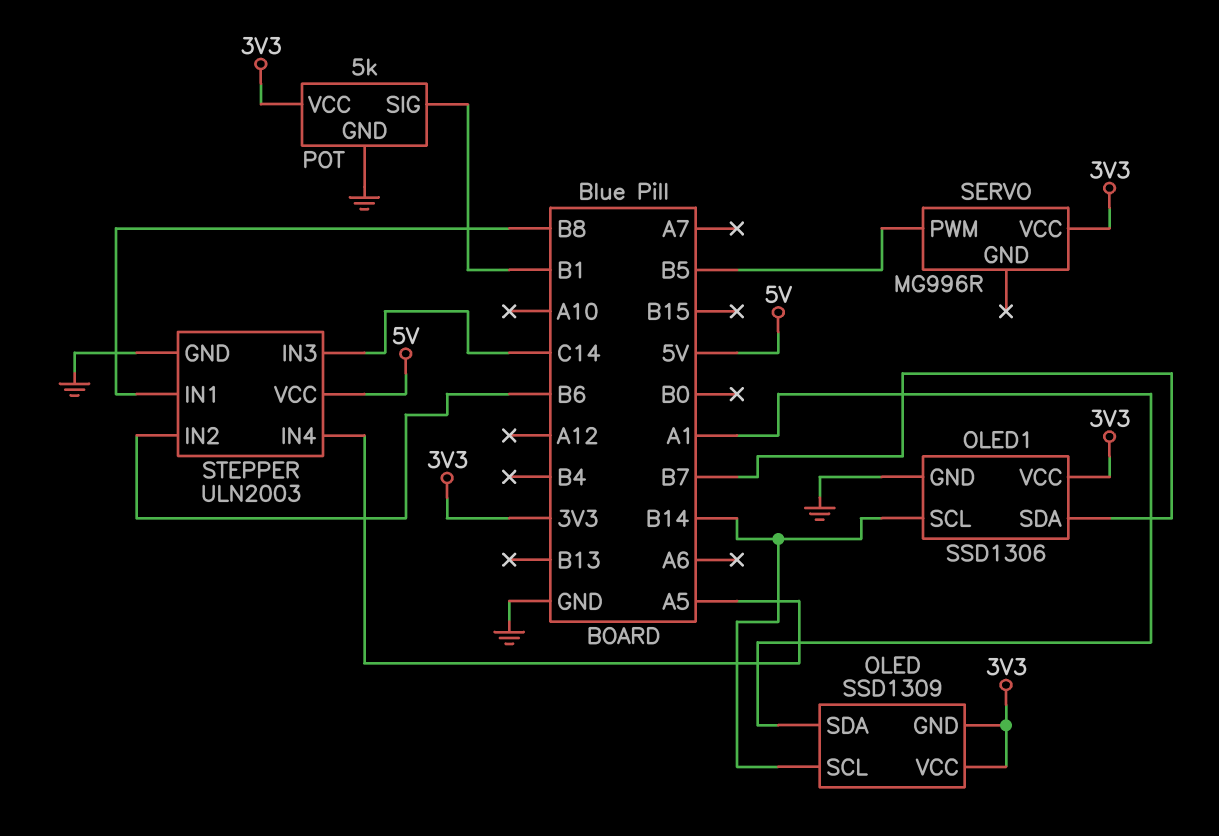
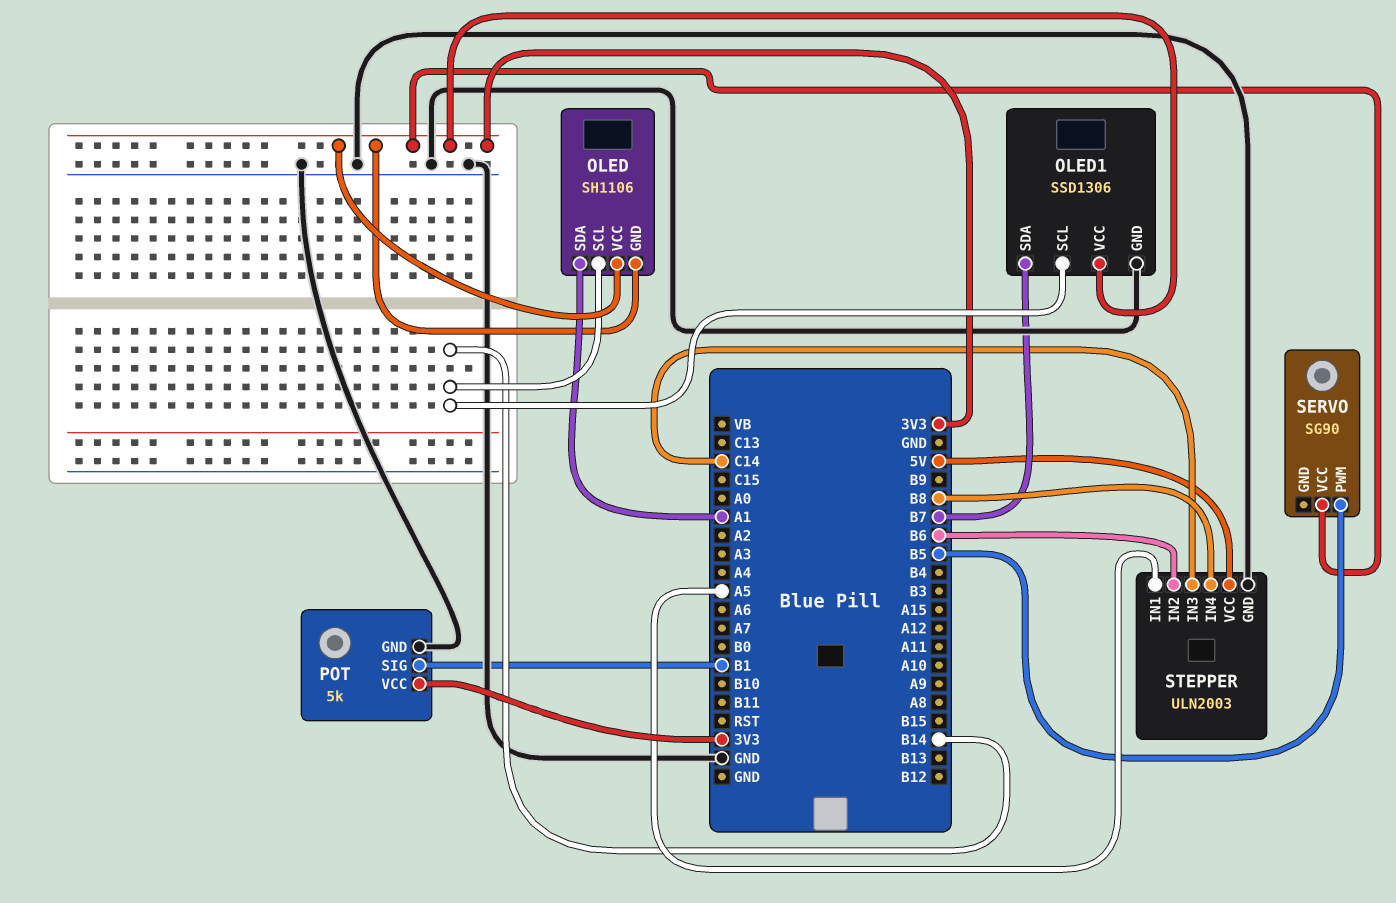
OLED: SSD1309 -> SH1106
SERVO: MG996R -> SG90
STEPPER pin IN1: B8 -> A5
STEPPER pin IN4: A5 -> B8

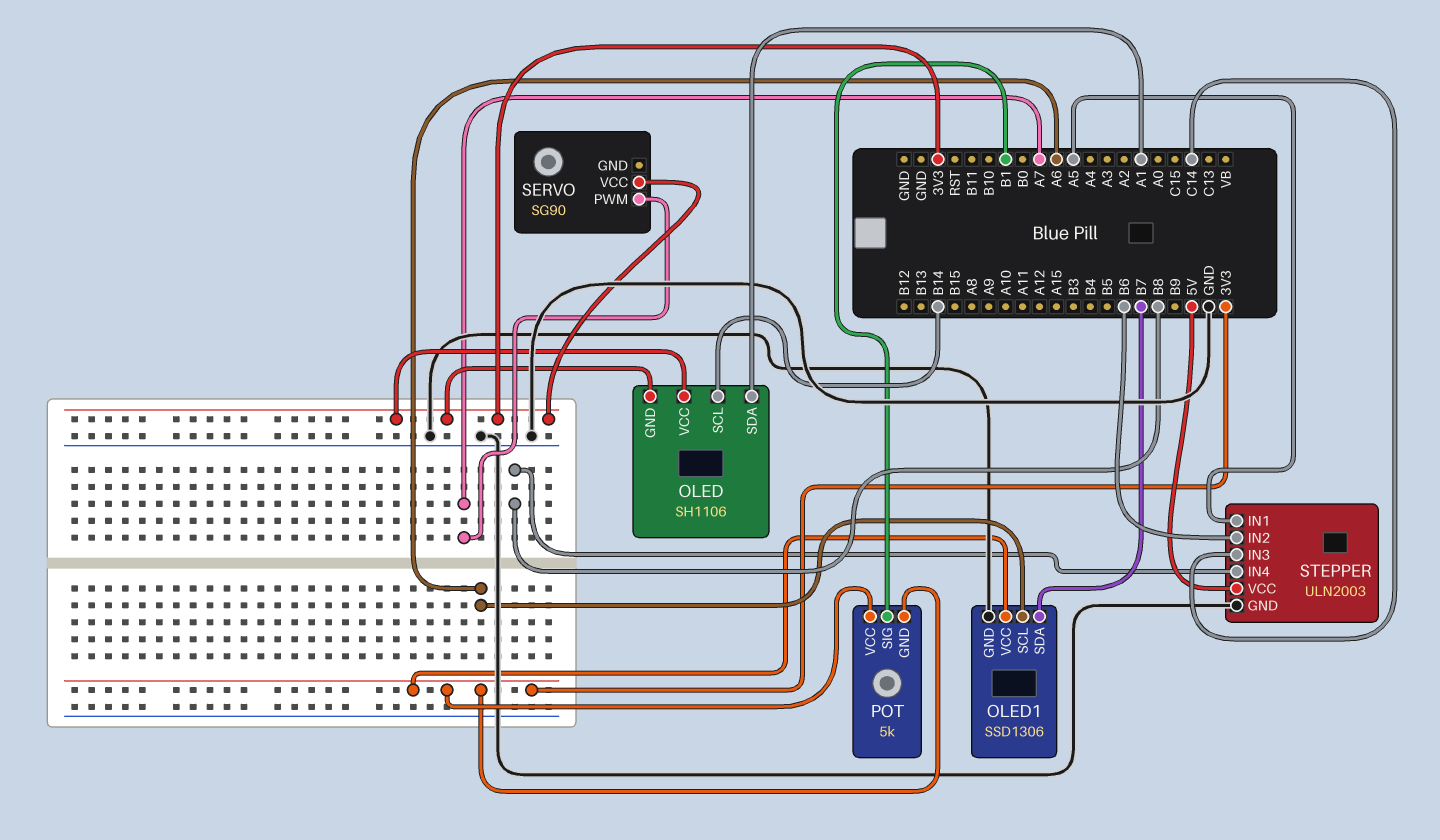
OLED1 pin SCL: B14 -> A6
POT pin GND: GND -> 3V3
SERVO pin PWM: B5 -> A7

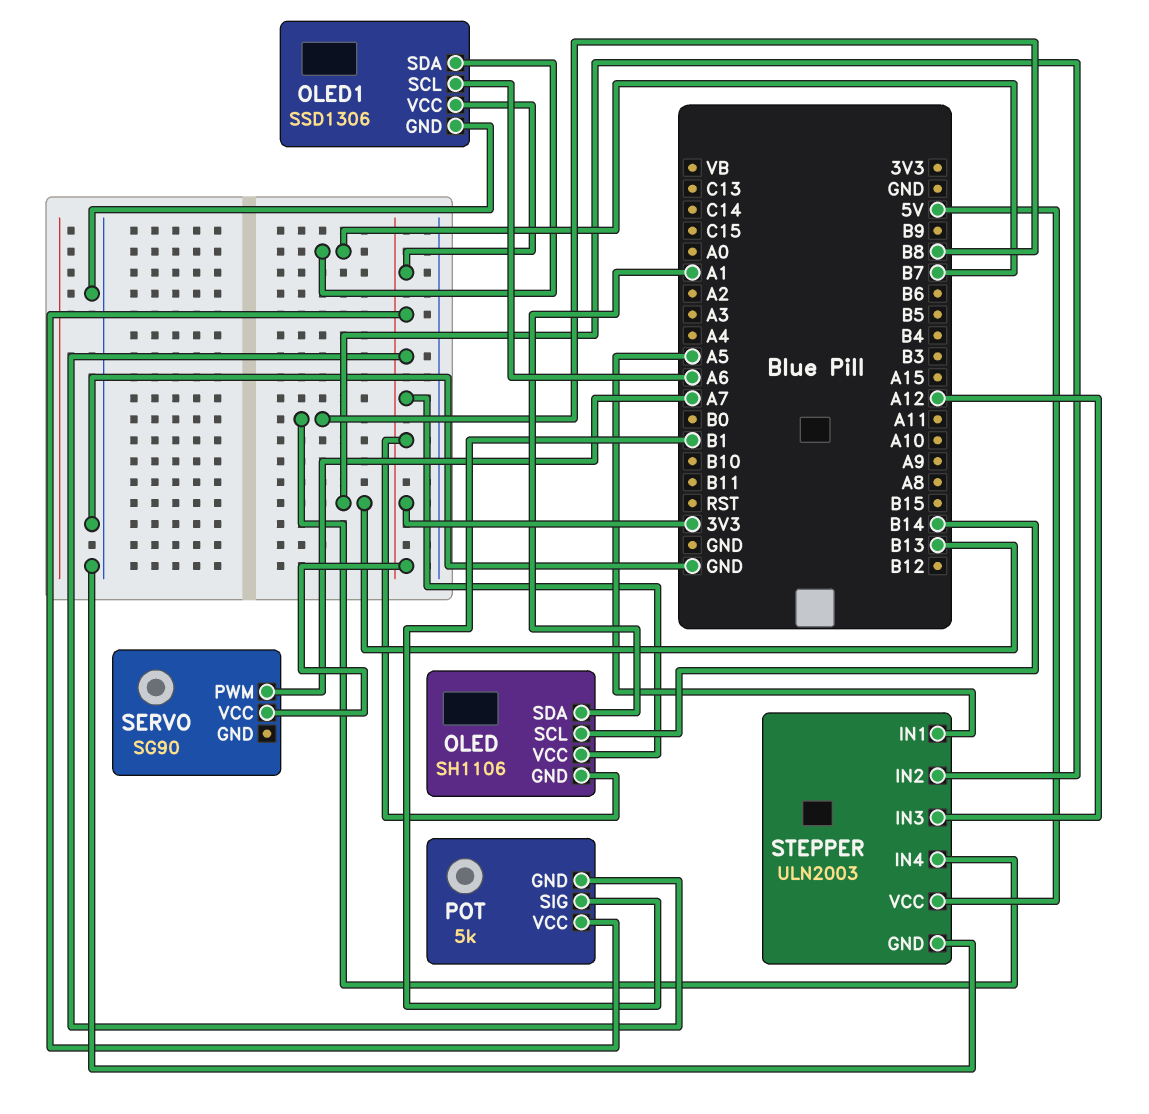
STEPPER pin IN2: B6 -> B13
STEPPER pin IN3: C14 -> A12

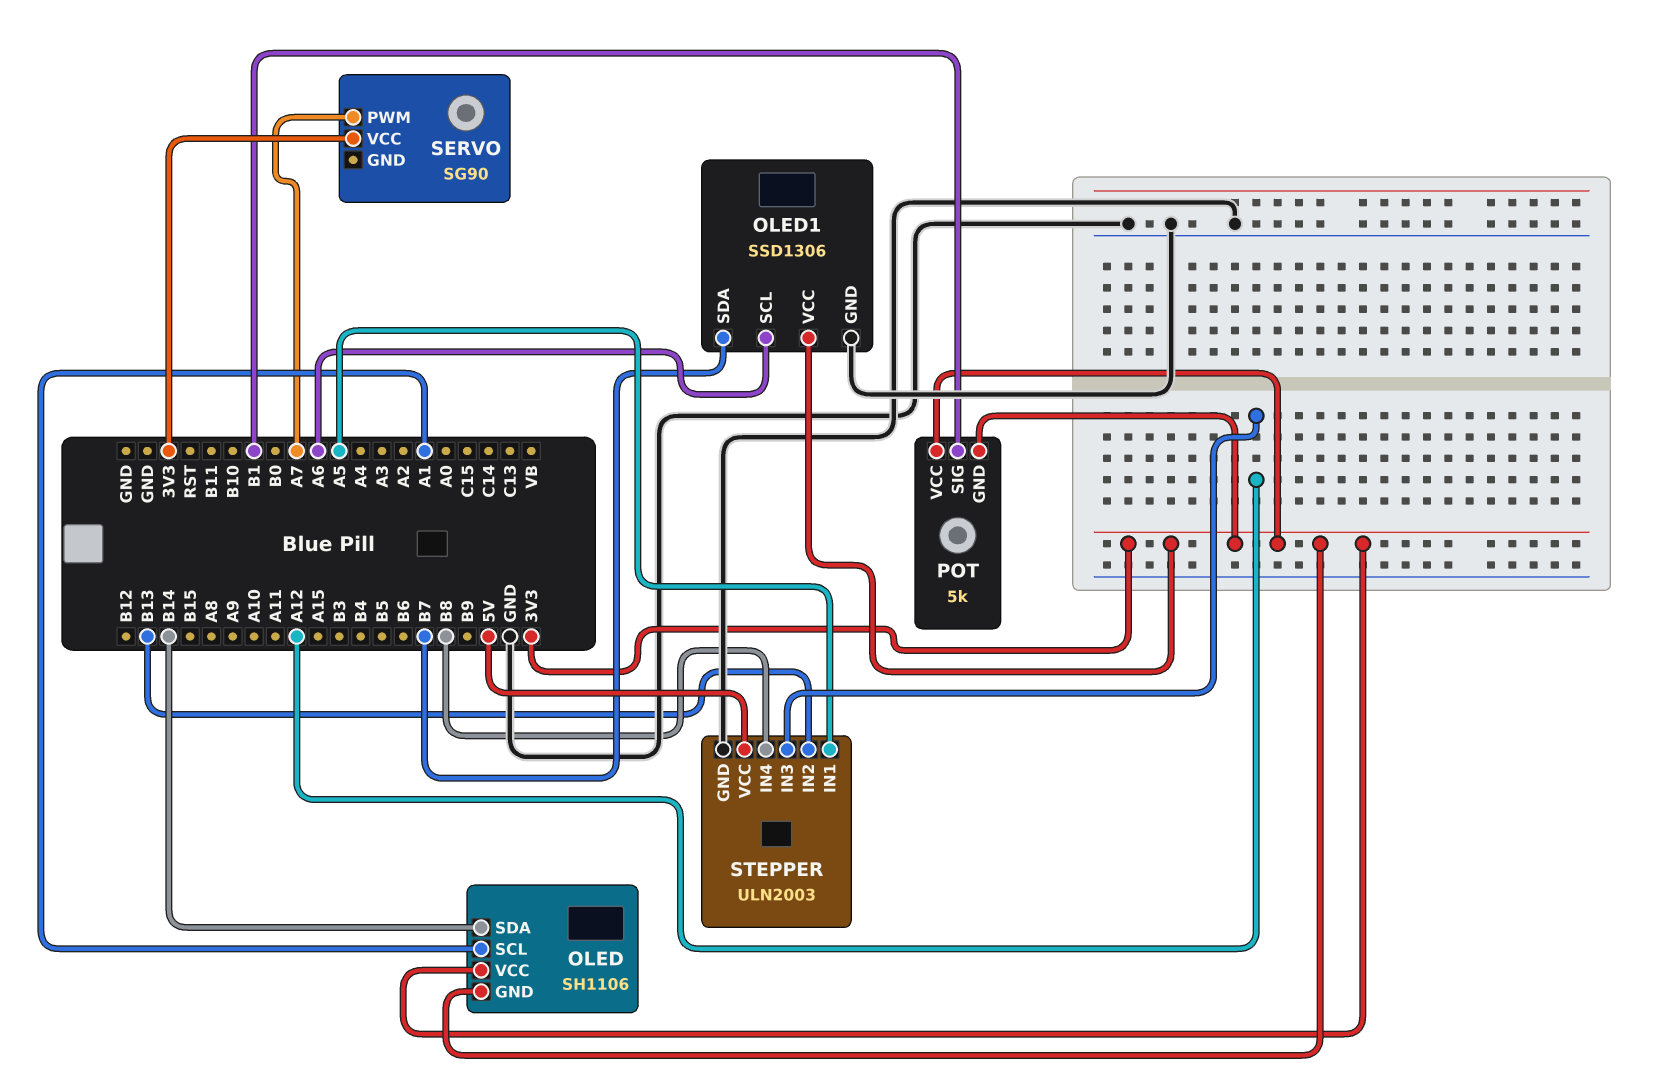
OLED pin SCL: B14 -> A1
OLED pin SDA: A1 -> B14

